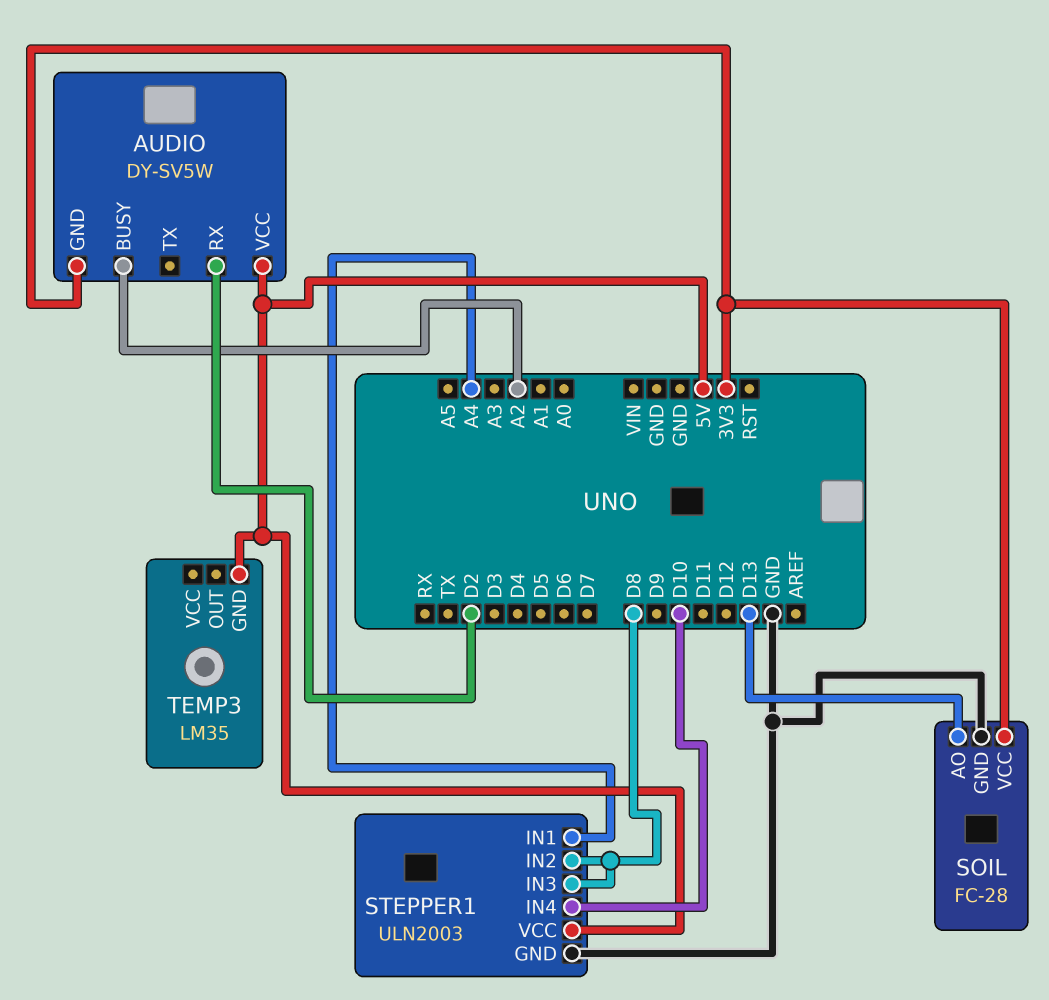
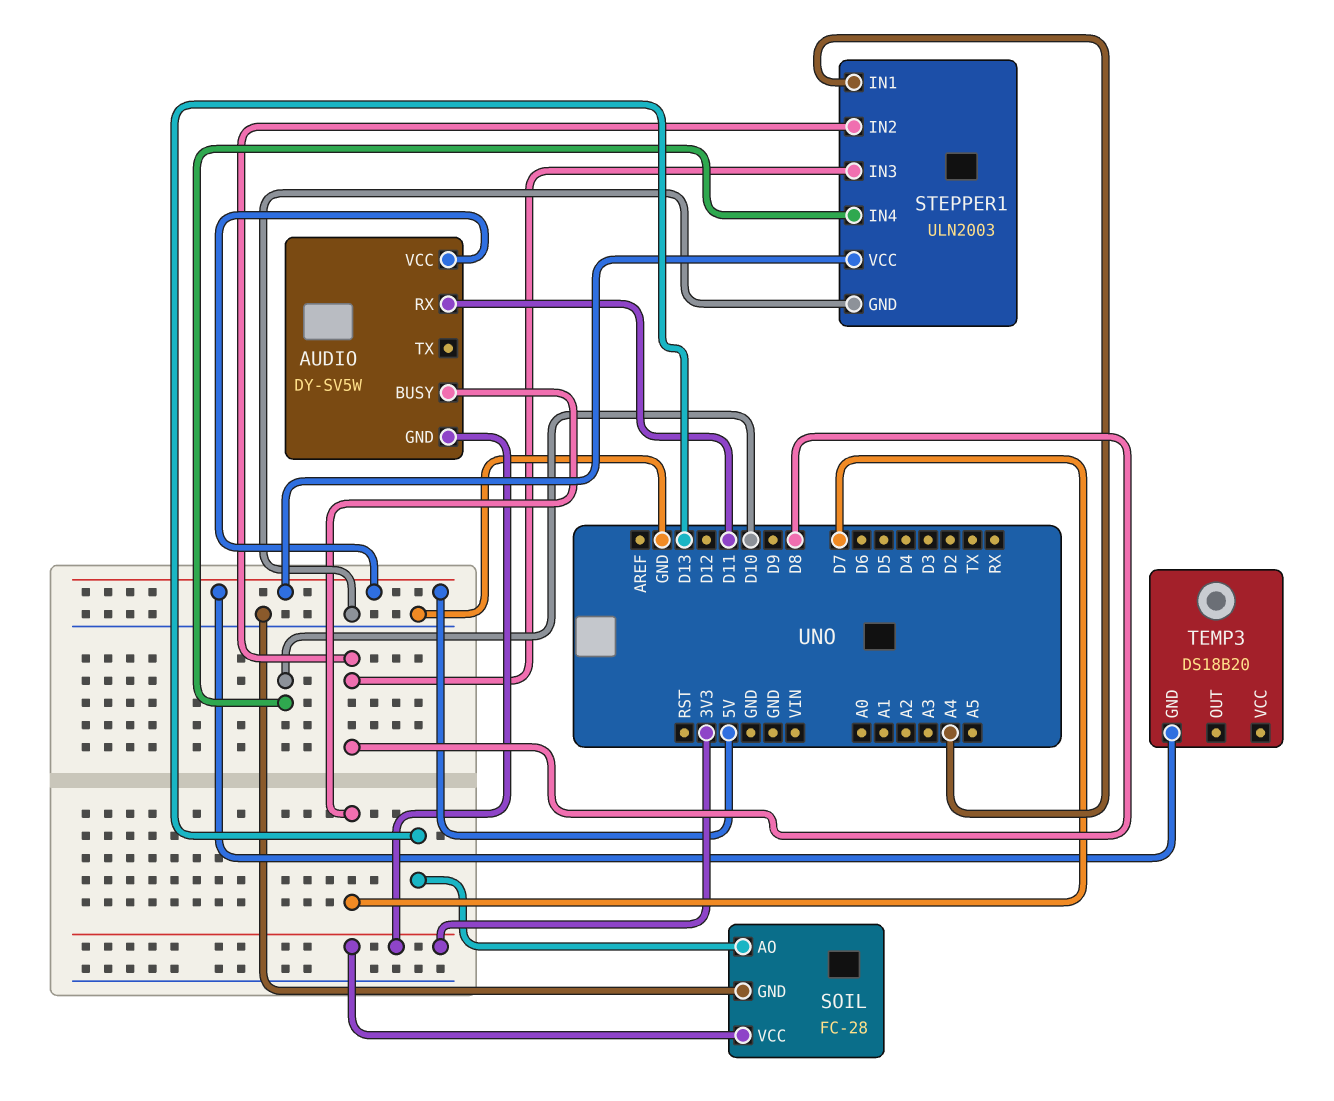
AUDIO pin BUSY: A2 -> D7
AUDIO pin RX: D2 -> D11
TEMP3: LM35 -> DS18B20

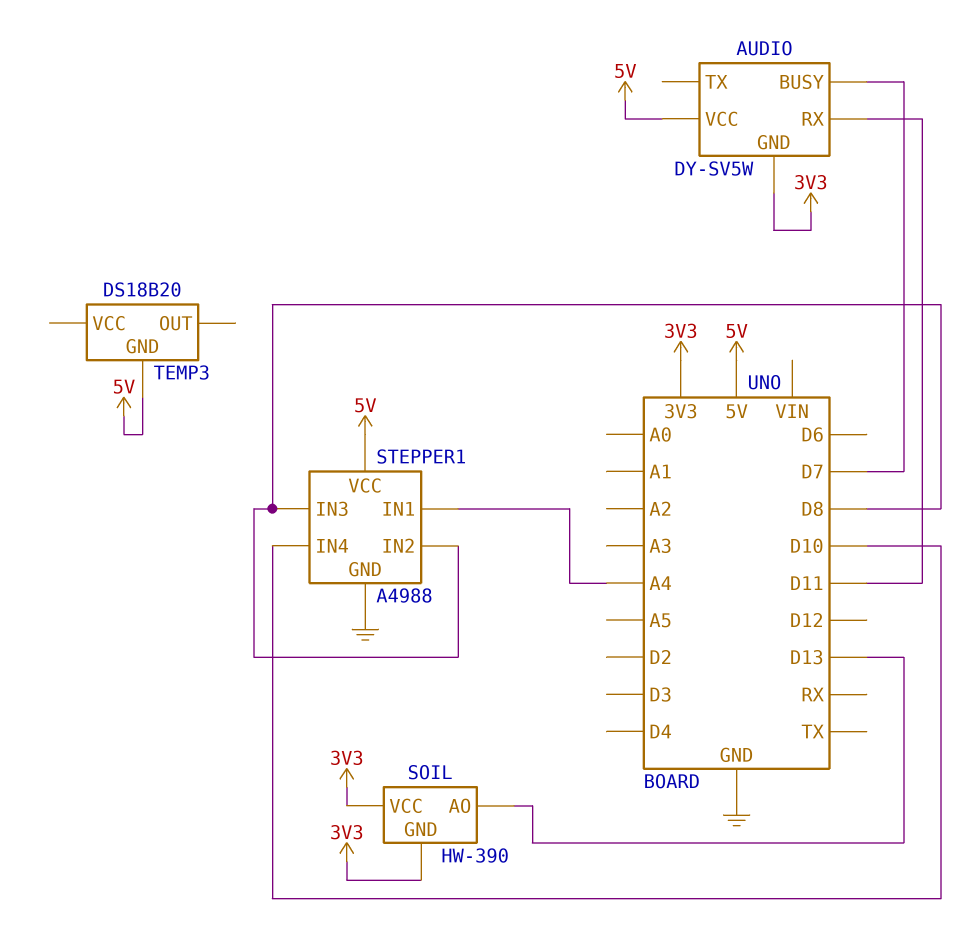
SOIL: FC-28 -> HW-390
SOIL pin GND: GND -> 3V3
STEPPER1: ULN2003 -> A4988

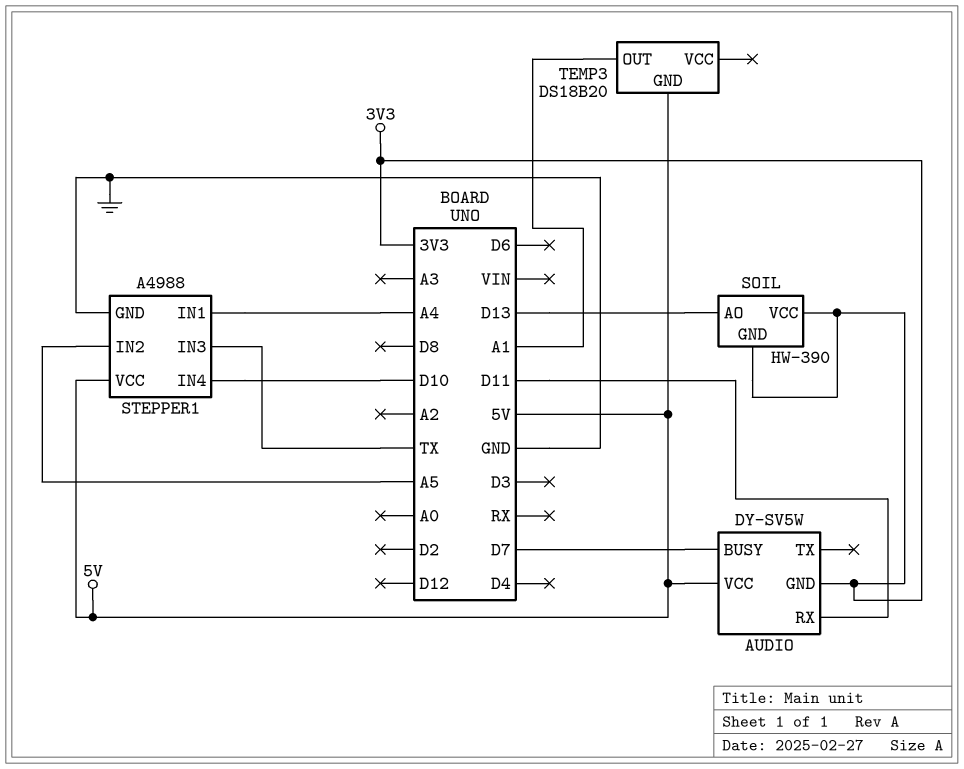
STEPPER1 pin IN2: D8 -> A5
STEPPER1 pin IN3: D8 -> TX
TEMP3 pin OUT: none -> A1

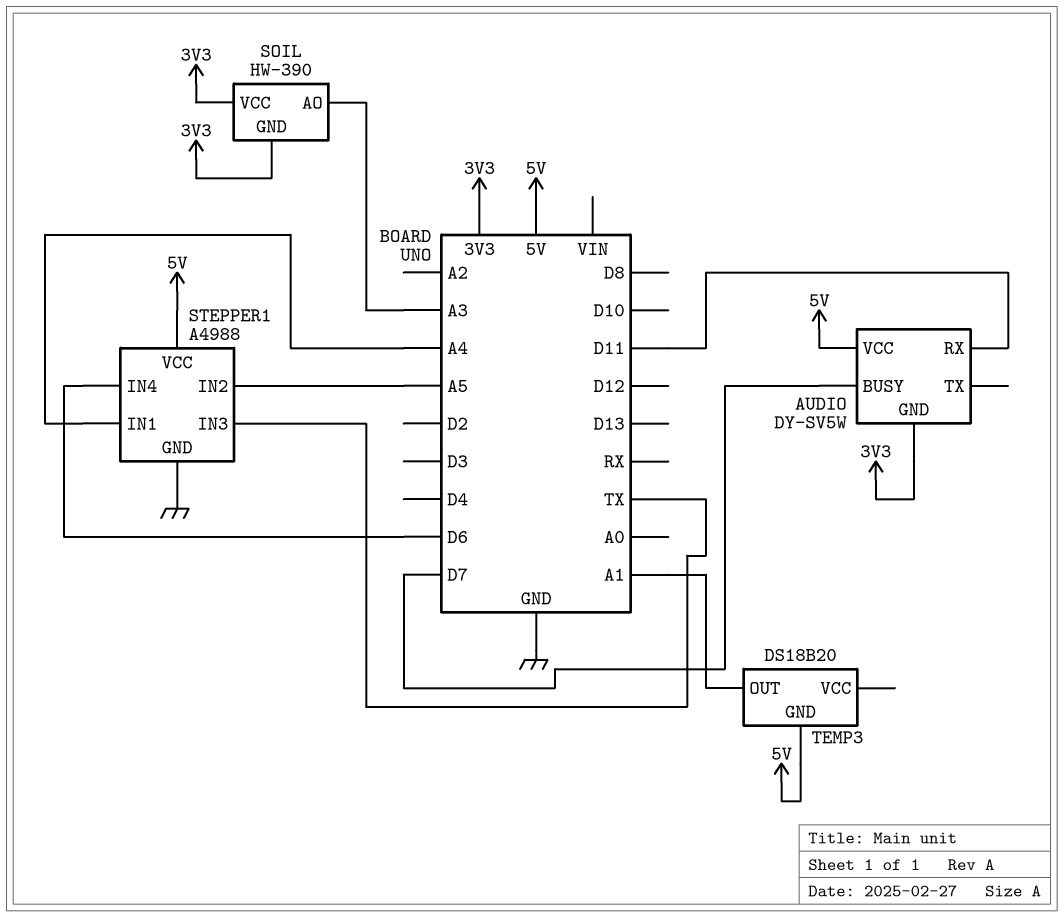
SOIL pin AO: D13 -> A3
STEPPER1 pin IN4: D10 -> D6

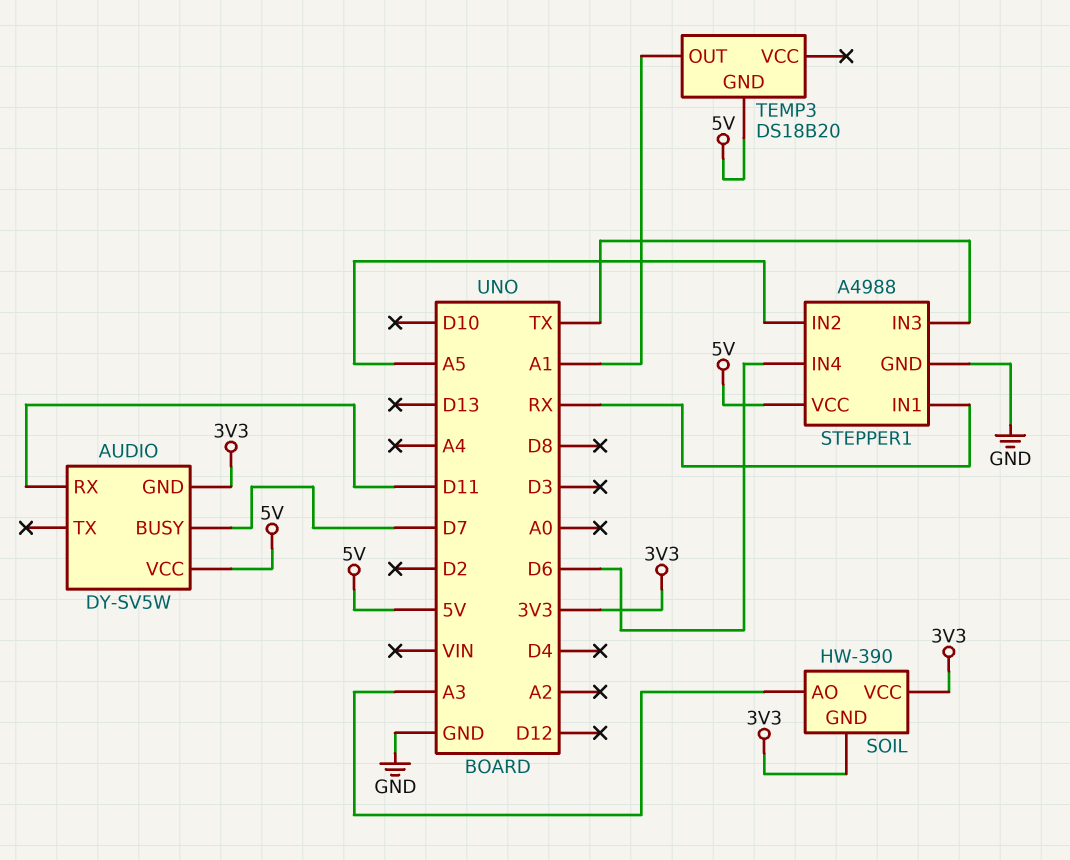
STEPPER1 pin IN1: A4 -> RX

